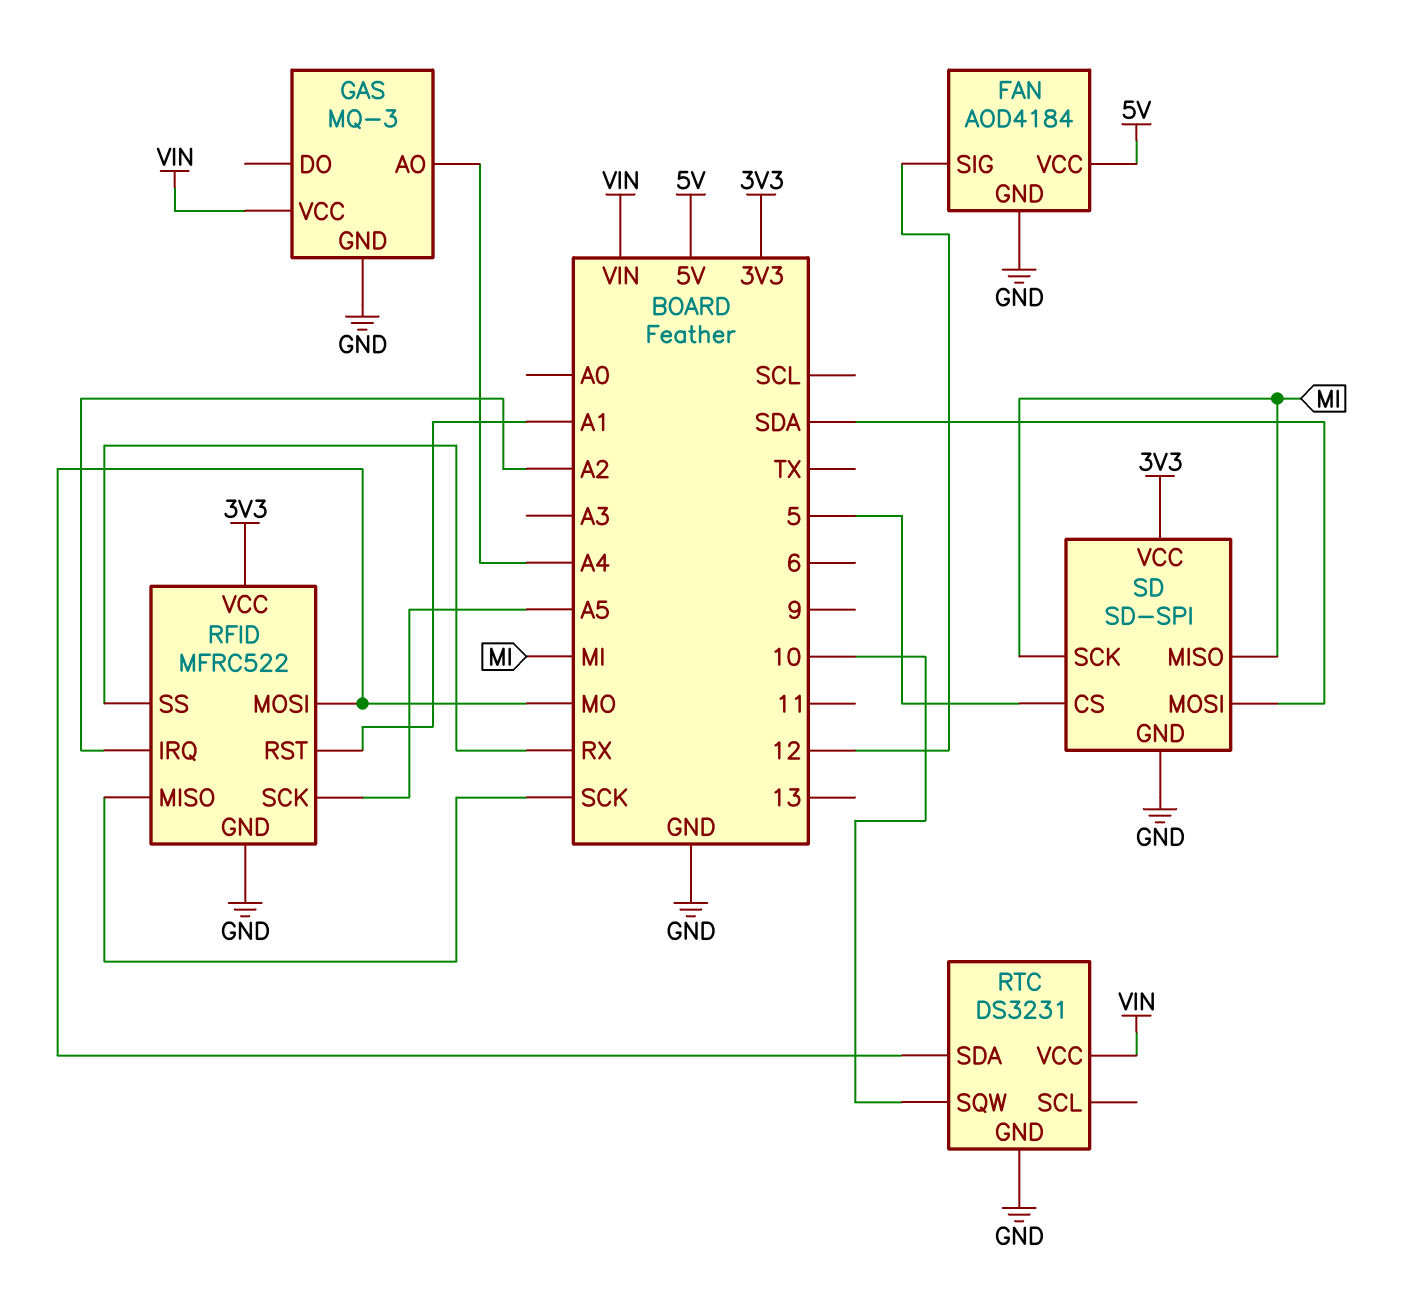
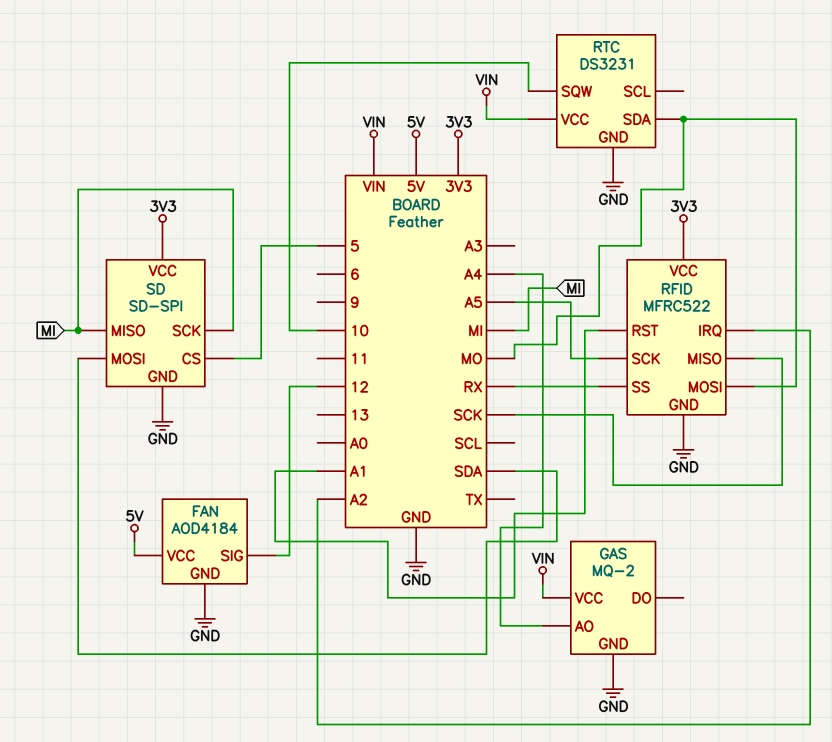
GAS: MQ-3 -> MQ-2

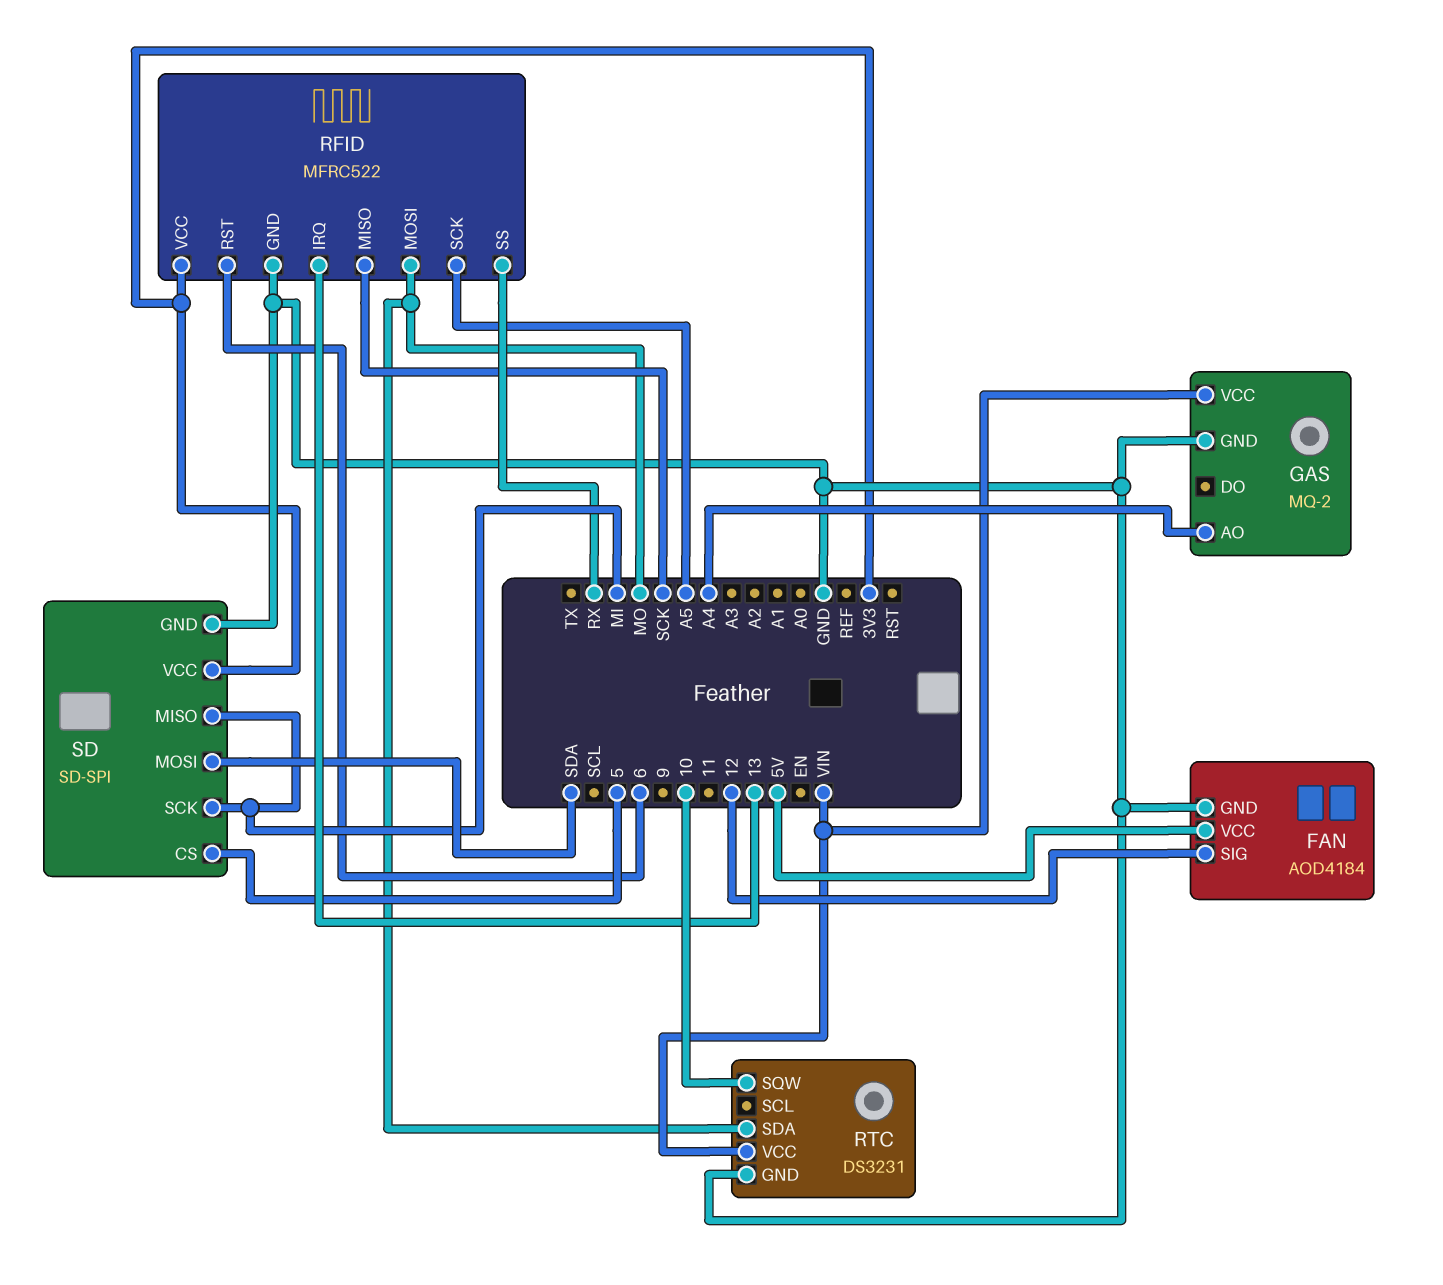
RFID pin IRQ: A2 -> 13
RFID pin RST: A1 -> 6

